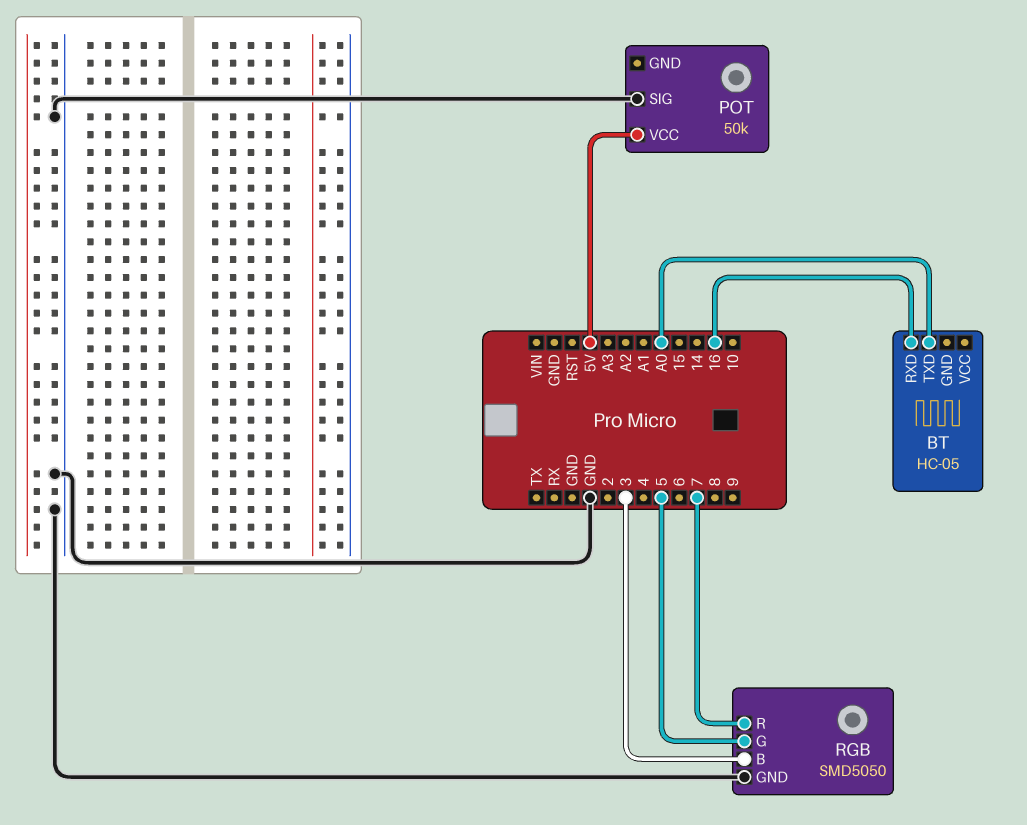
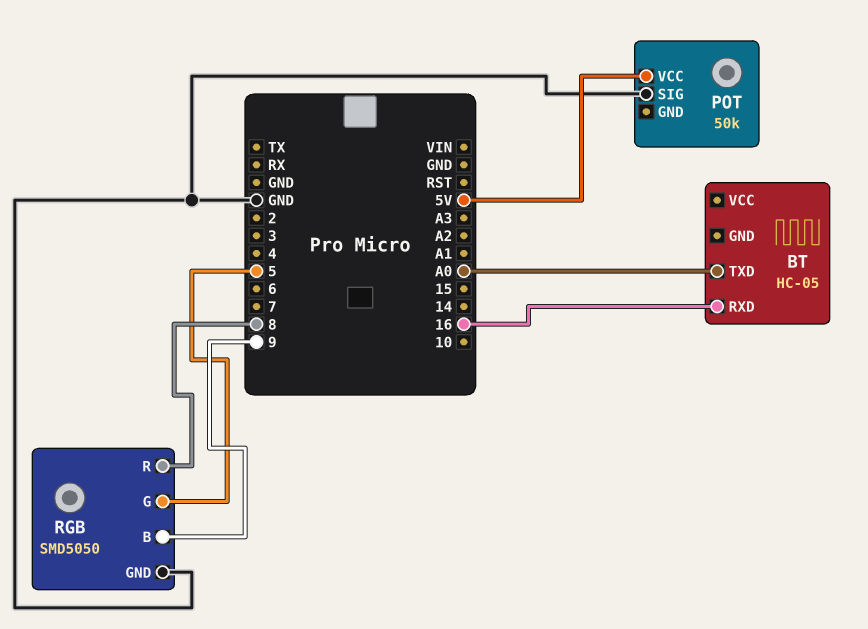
RGB pin B: 3 -> 9
RGB pin R: 7 -> 8

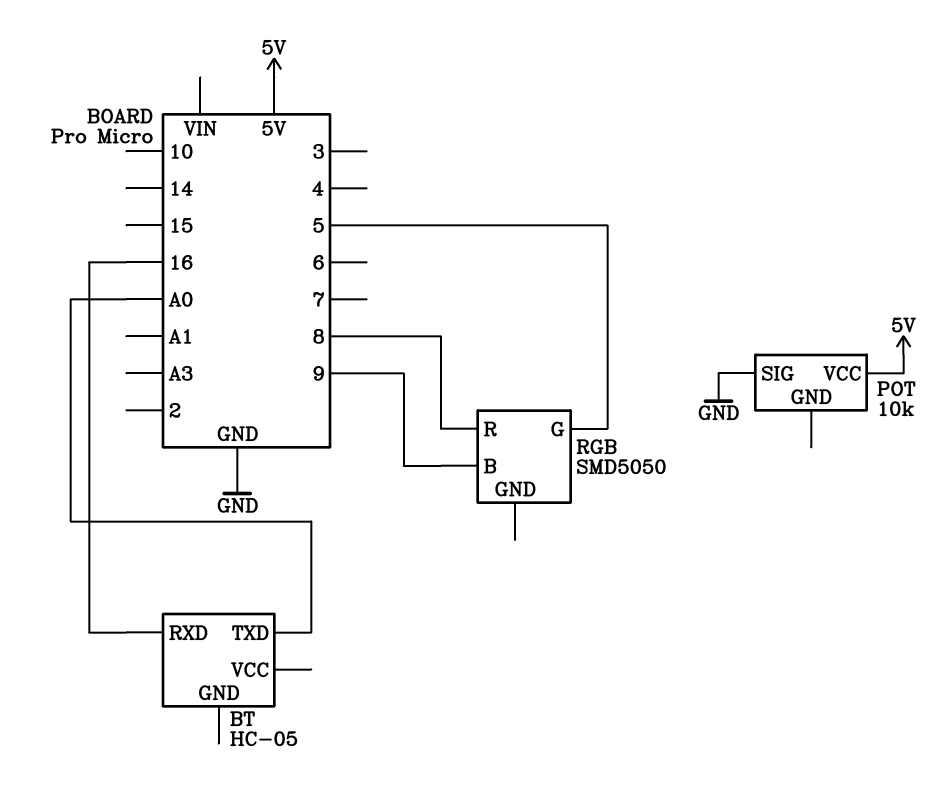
POT: 50k -> 10k
RGB pin GND: GND -> none

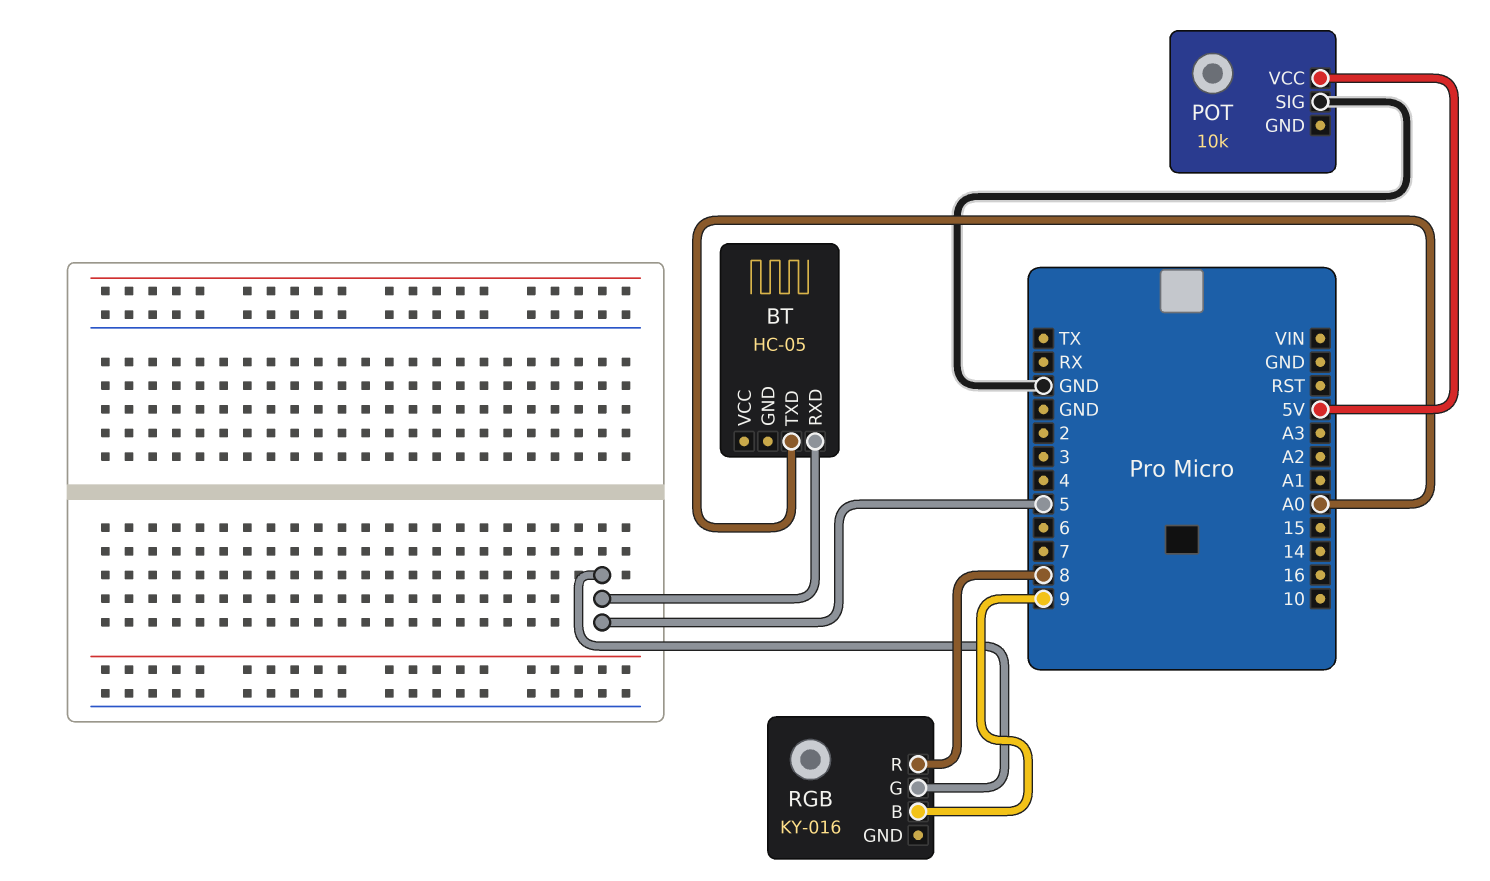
BT pin RXD: 16 -> 5
RGB: SMD5050 -> KY-016

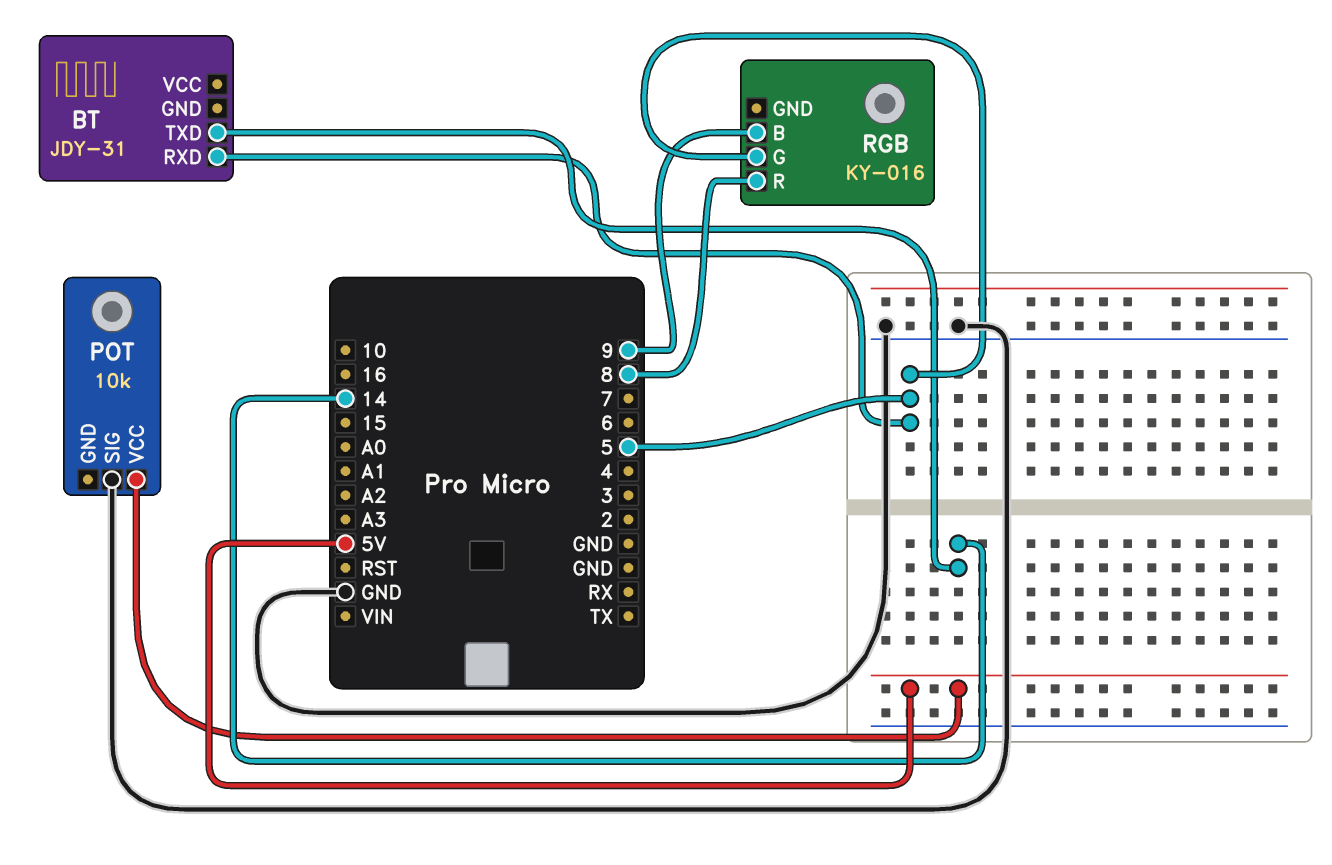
BT: HC-05 -> JDY-31
BT pin TXD: A0 -> 14

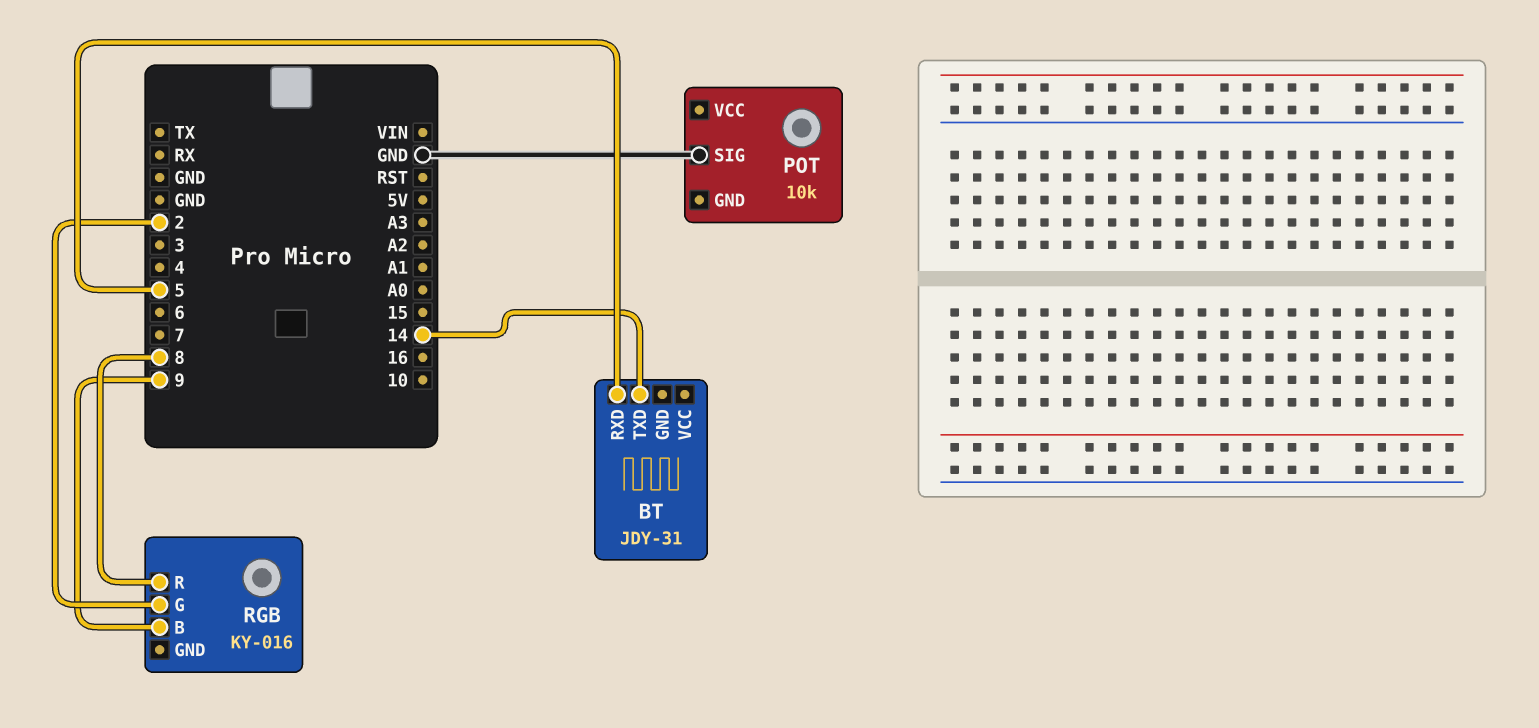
POT pin VCC: 5V -> none
RGB pin G: 5 -> 2

